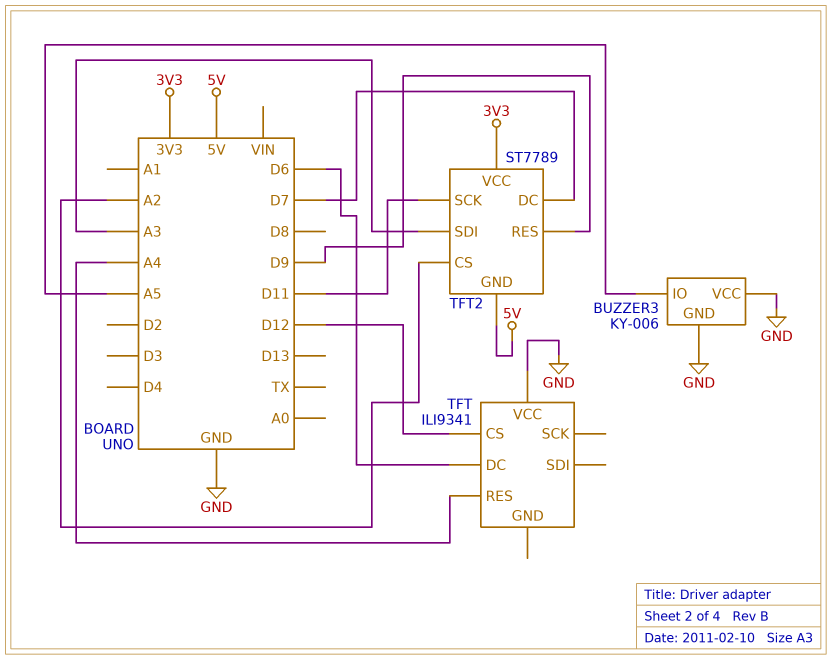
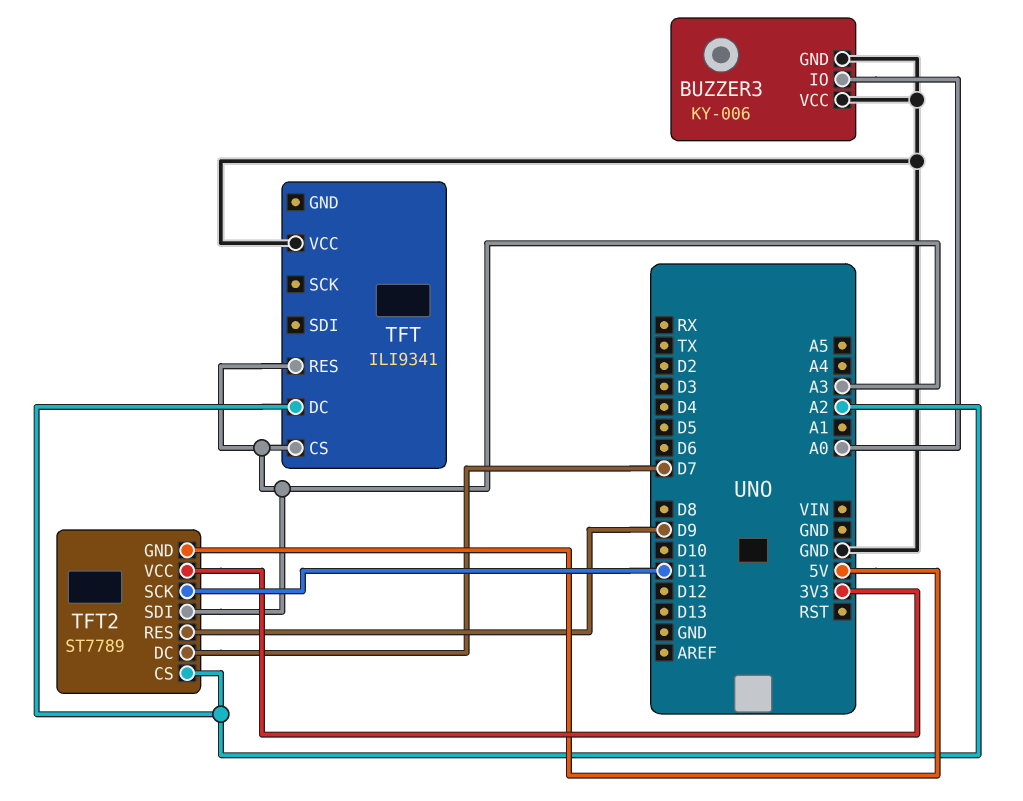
BUZZER3 pin IO: A5 -> A0
TFT pin CS: D12 -> A3
TFT pin DC: D6 -> A2
TFT pin RES: A4 -> A3

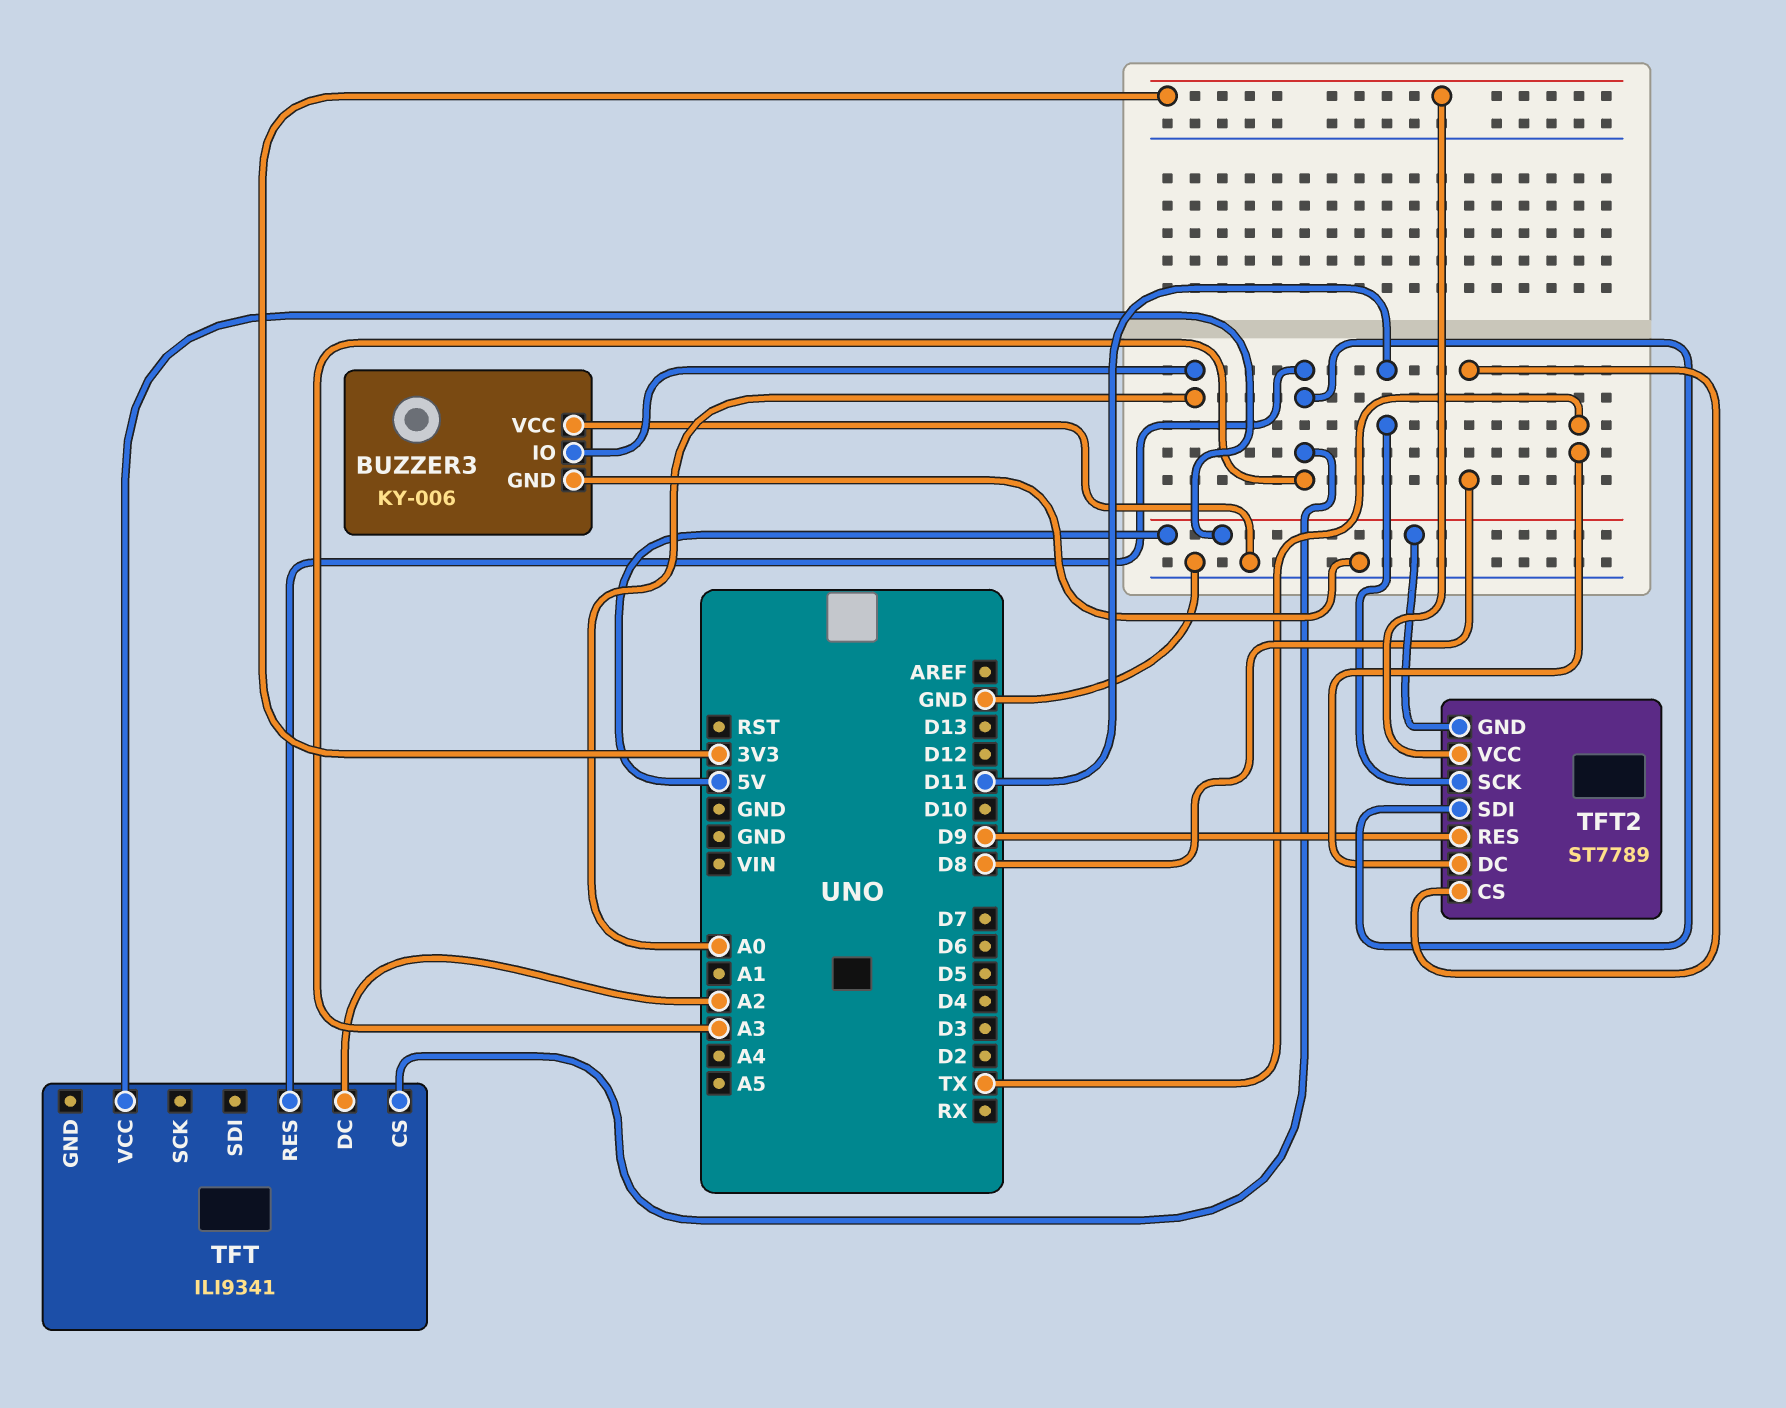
TFT pin VCC: GND -> 5V
TFT2 pin CS: A2 -> D8
TFT2 pin DC: D7 -> TX

